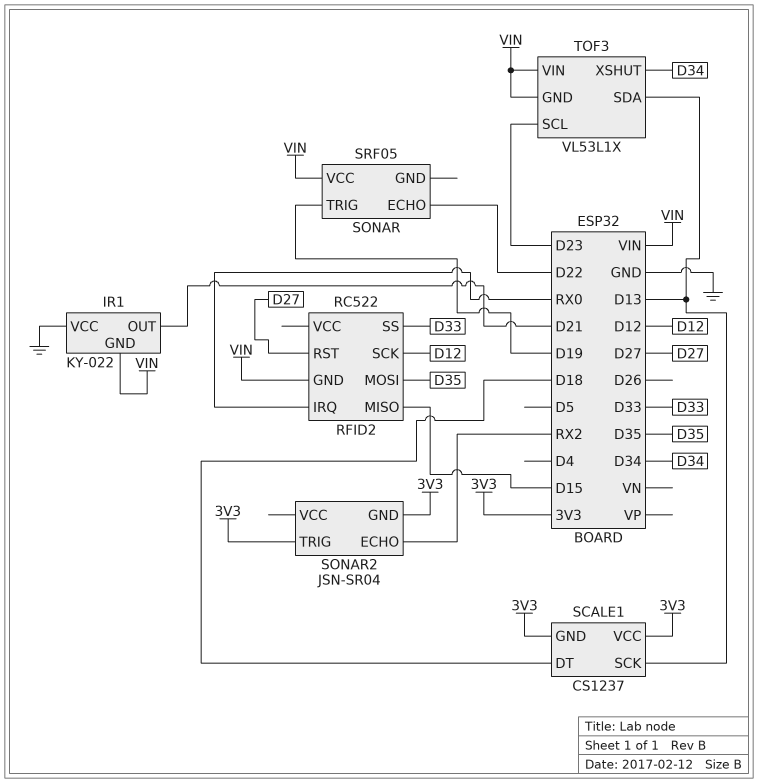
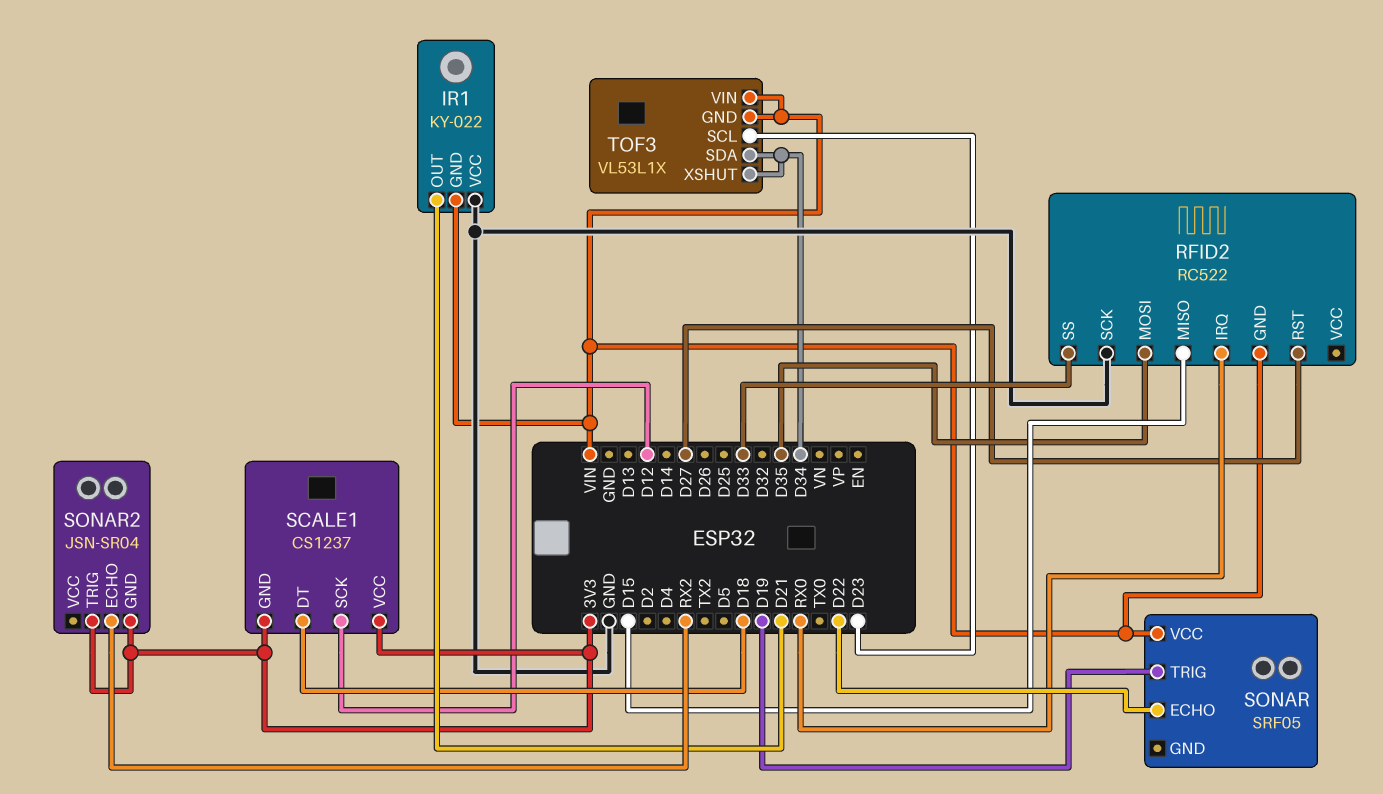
RFID2 pin SCK: D12 -> GND
SCALE1 pin SCK: D13 -> D12
TOF3 pin SDA: D13 -> D34

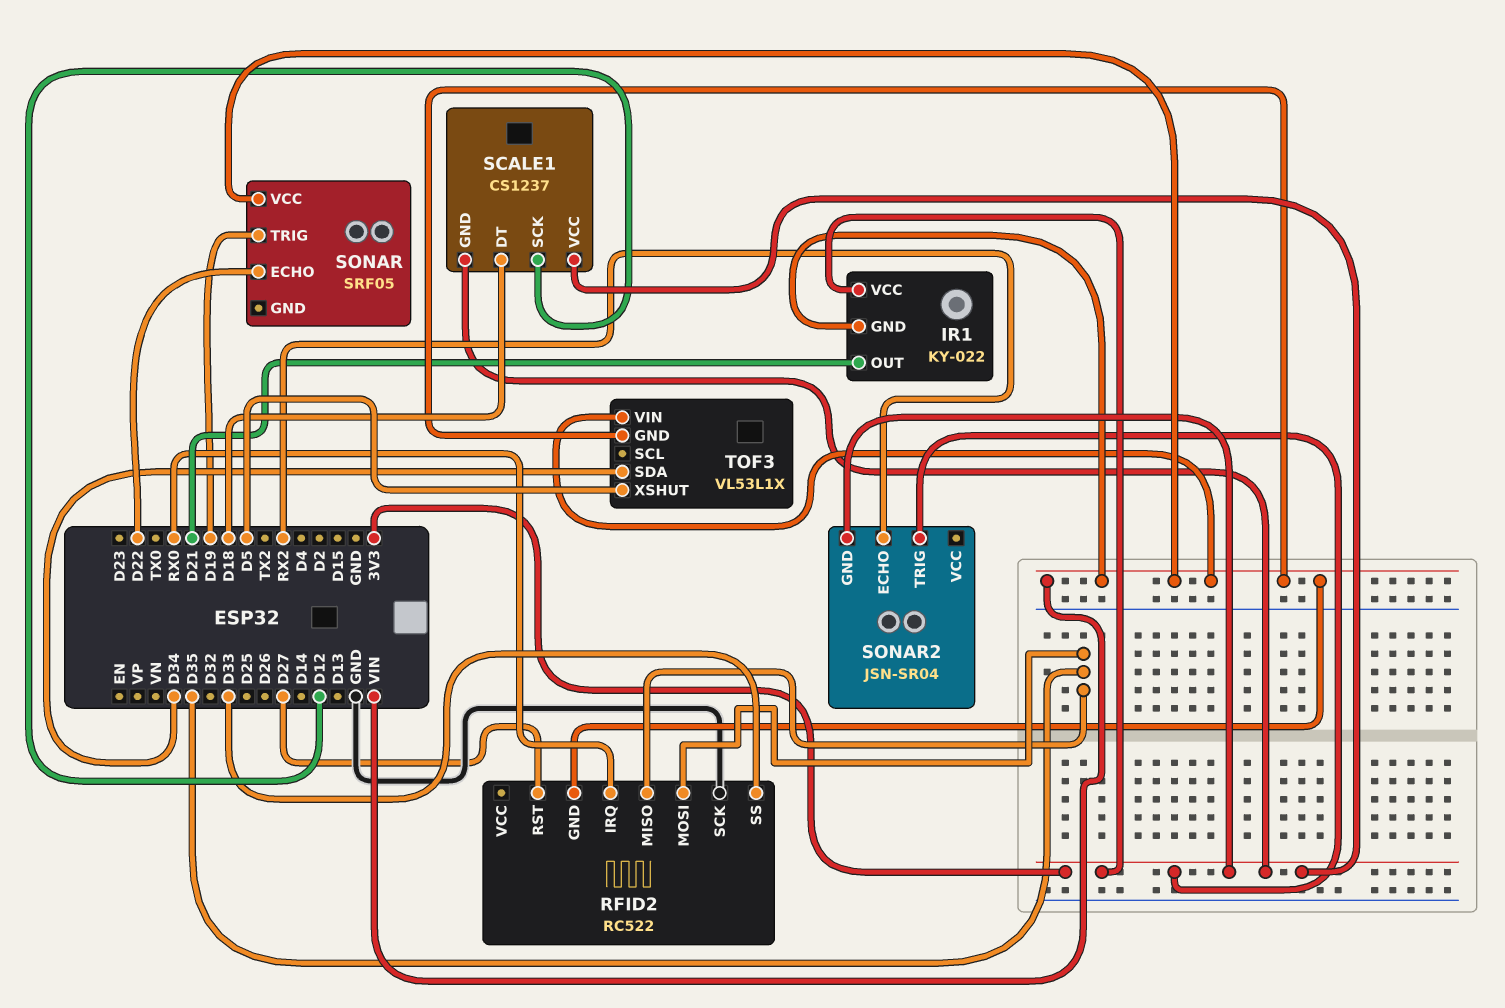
IR1 pin VCC: GND -> 3V3
RFID2 pin MISO: D15 -> D35
TOF3 pin SCL: D23 -> none
TOF3 pin XSHUT: D34 -> D5

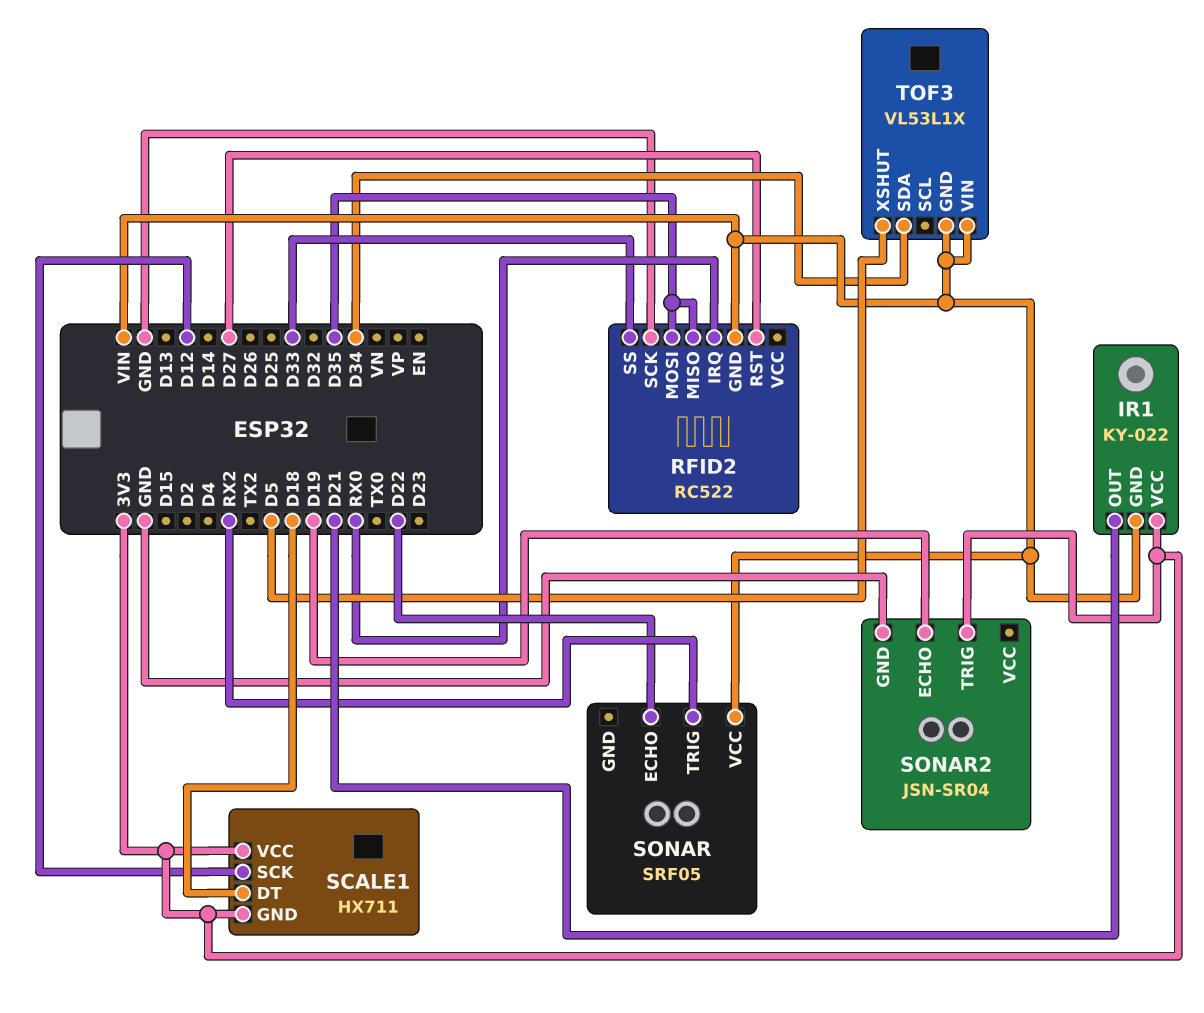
SCALE1: CS1237 -> HX711
SONAR pin TRIG: D19 -> RX2
SONAR2 pin ECHO: RX2 -> D19
SONAR2 pin GND: 3V3 -> GND

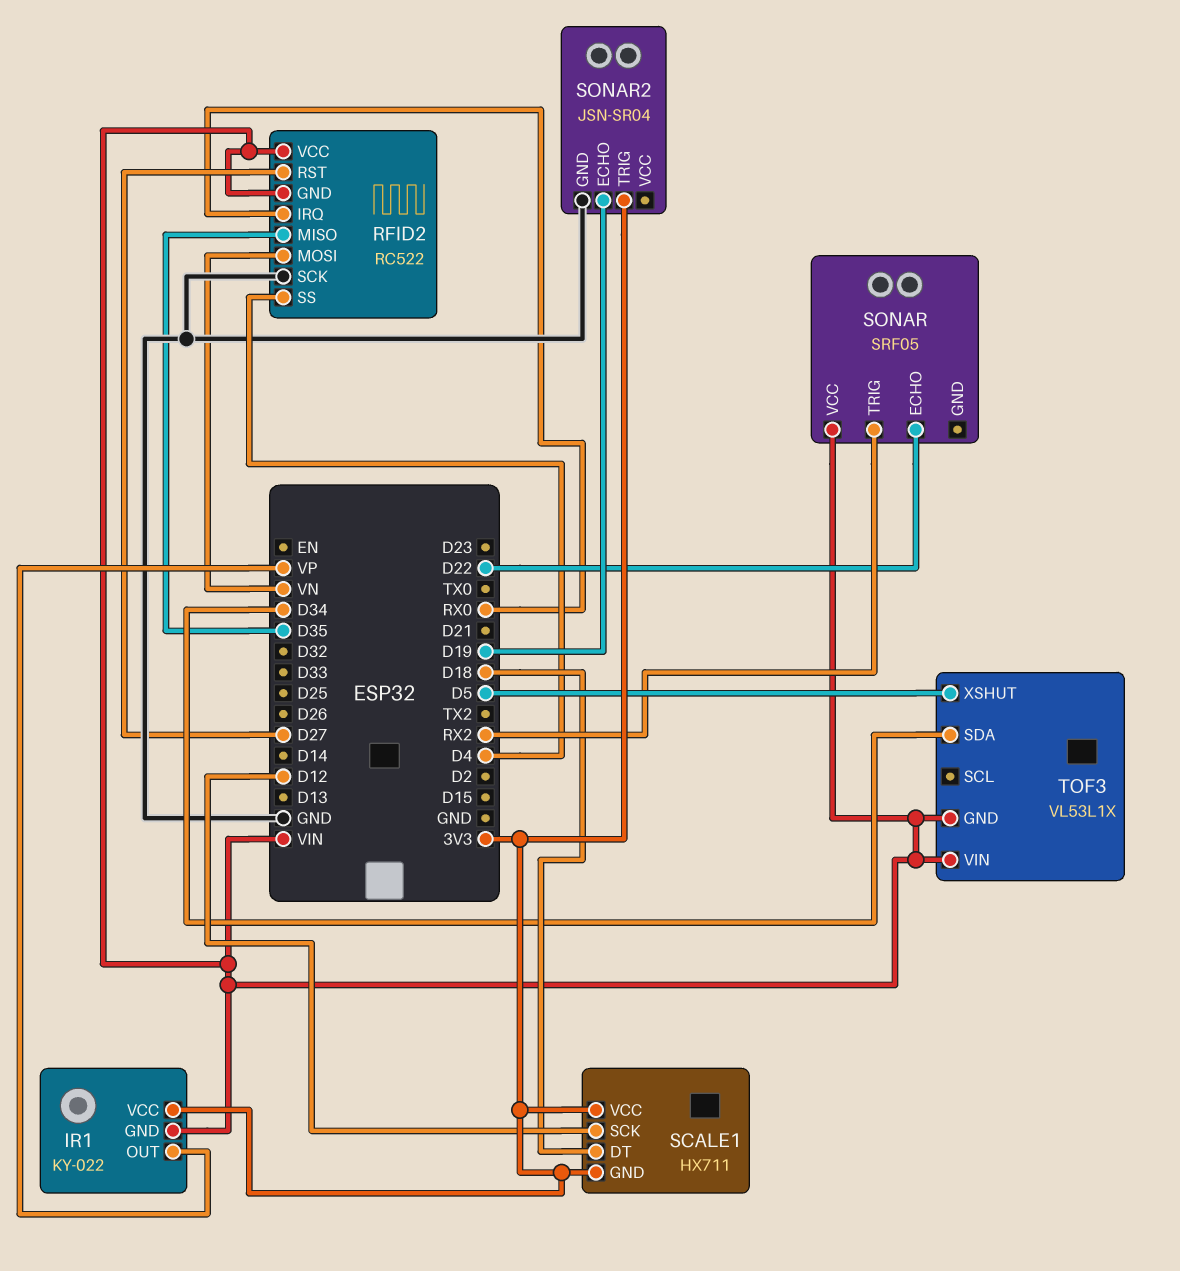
IR1 pin OUT: D21 -> VP
RFID2 pin MOSI: D35 -> VN
RFID2 pin SS: D33 -> D4
RFID2 pin VCC: none -> VIN

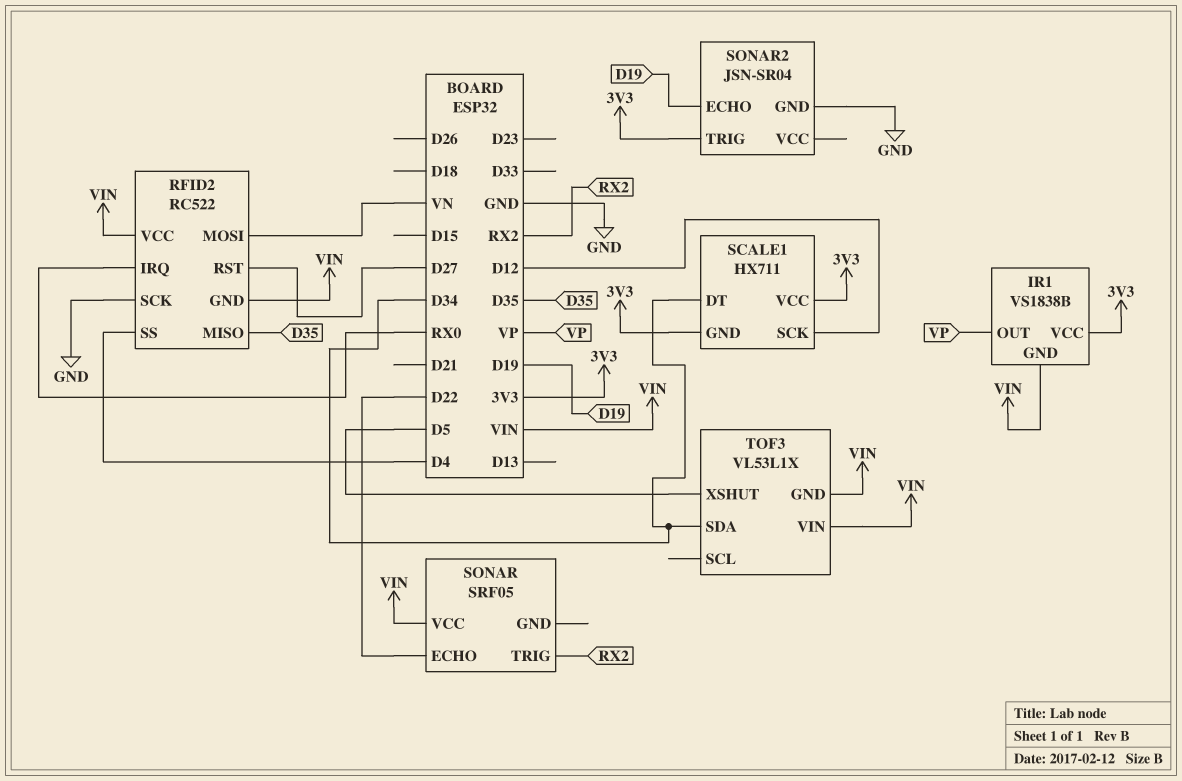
IR1: KY-022 -> VS1838B
SCALE1 pin DT: D18 -> D34

